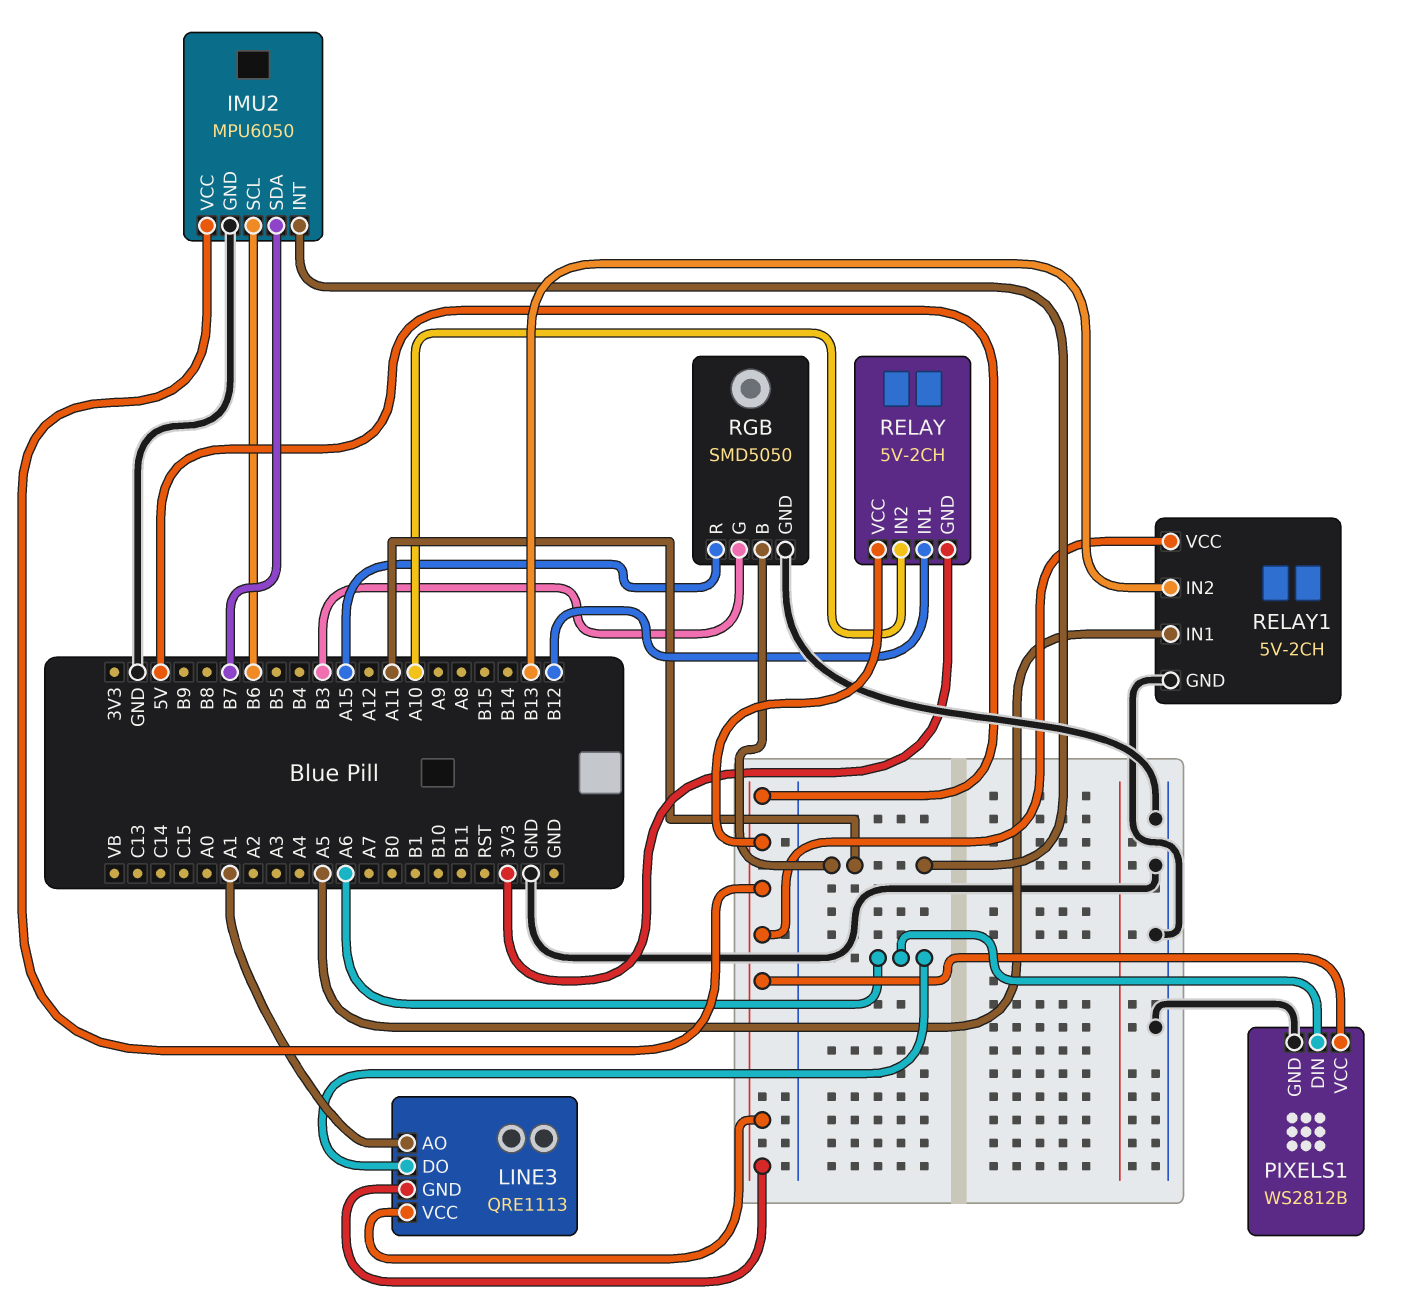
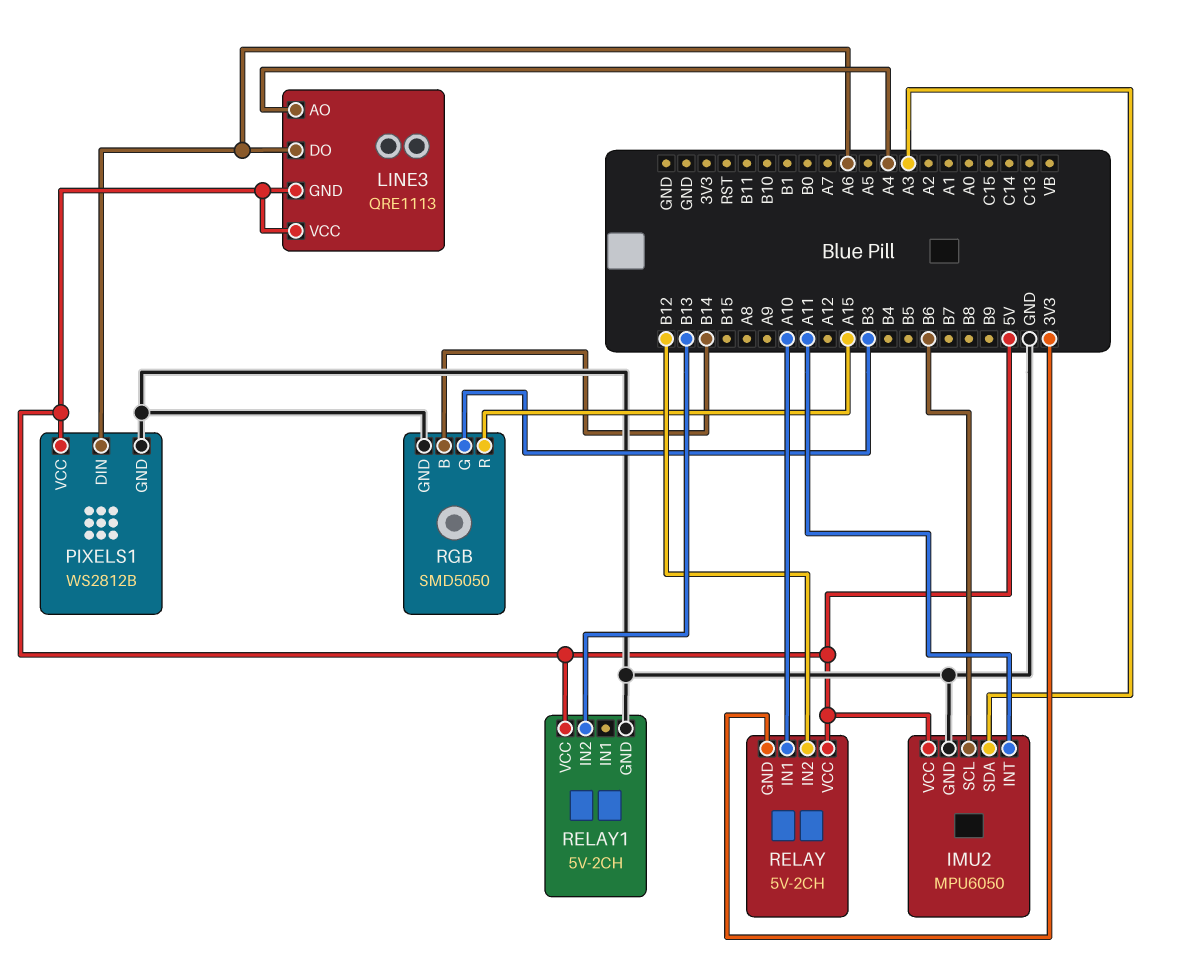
IMU2 pin SDA: B7 -> A3
LINE3 pin AO: A1 -> A4
RELAY pin IN1: B12 -> A10
RELAY pin IN2: A10 -> B12
RELAY1 pin IN1: A5 -> none
RGB pin B: A11 -> B14

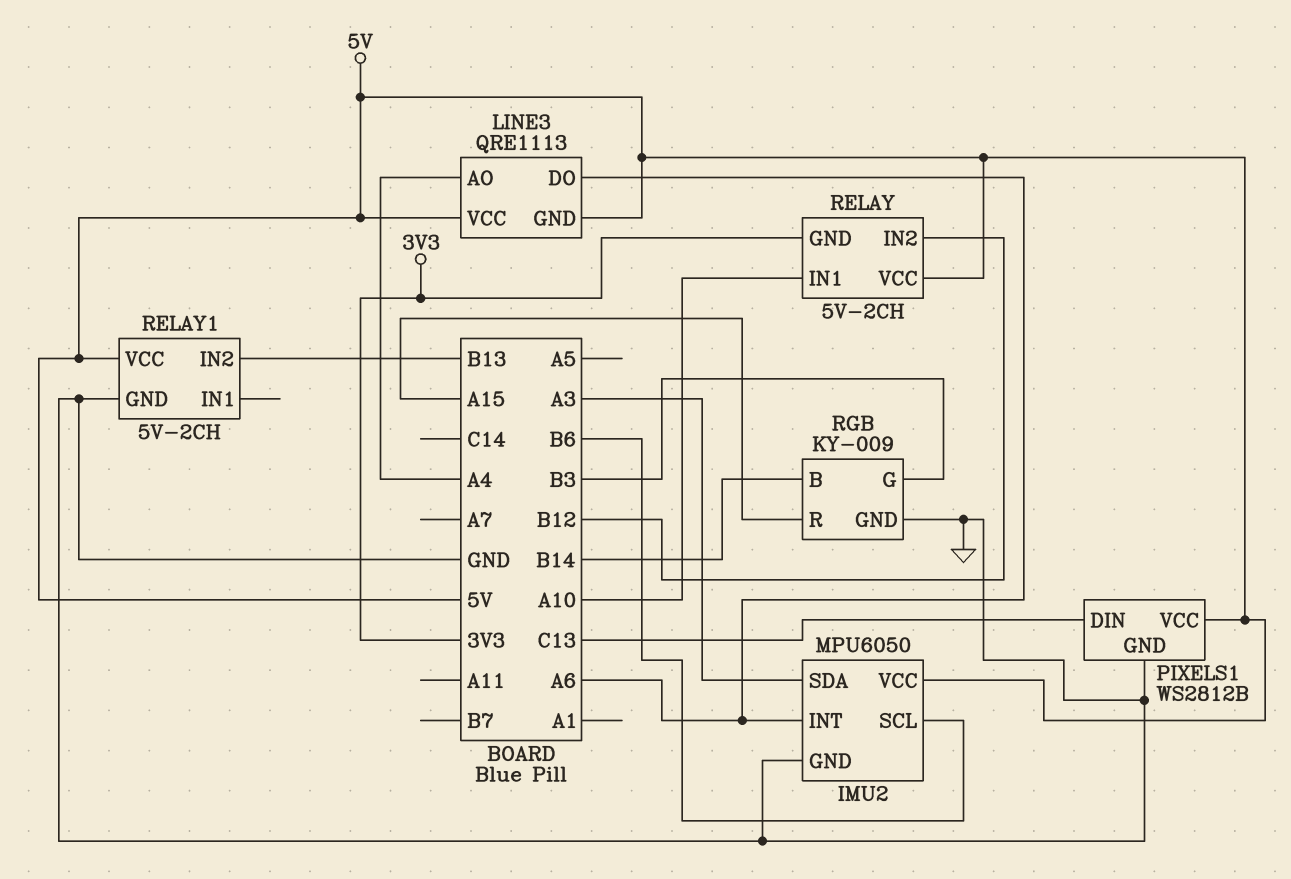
IMU2 pin INT: A11 -> A6
PIXELS1 pin DIN: A6 -> C13
RGB: SMD5050 -> KY-009

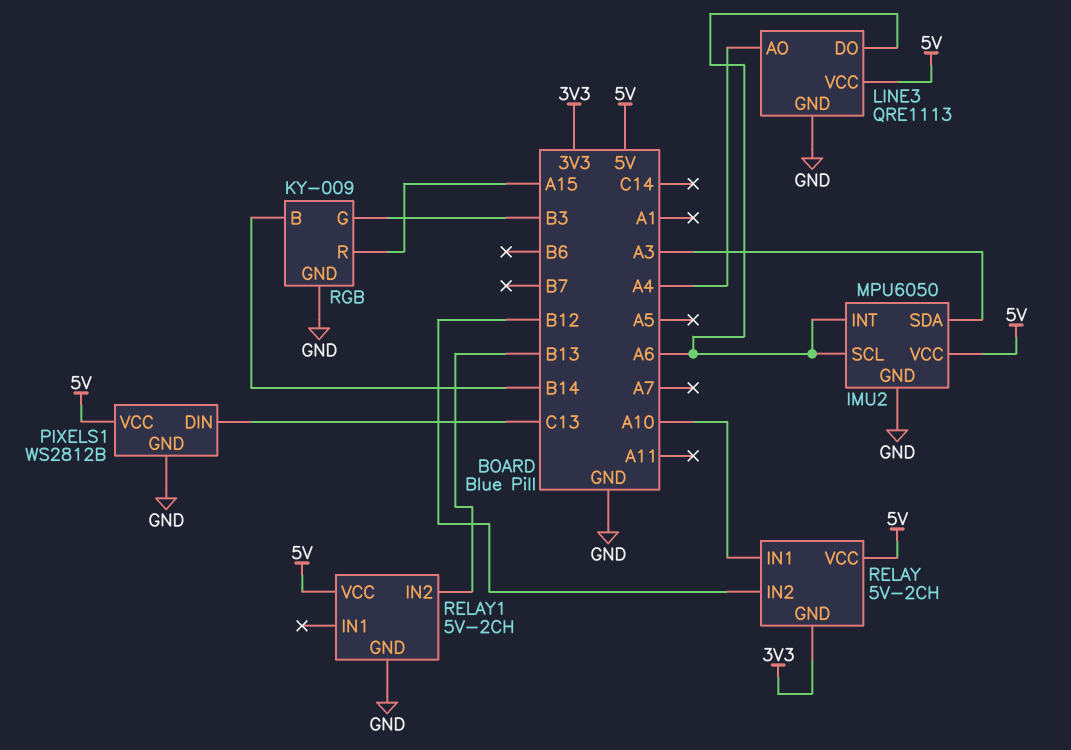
IMU2 pin SCL: B6 -> A6
LINE3 pin GND: 5V -> GND

